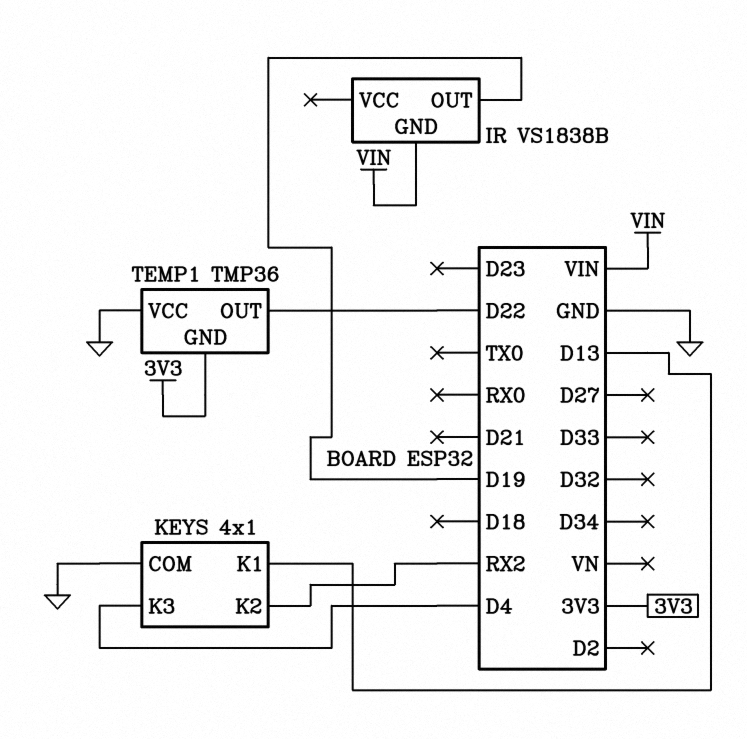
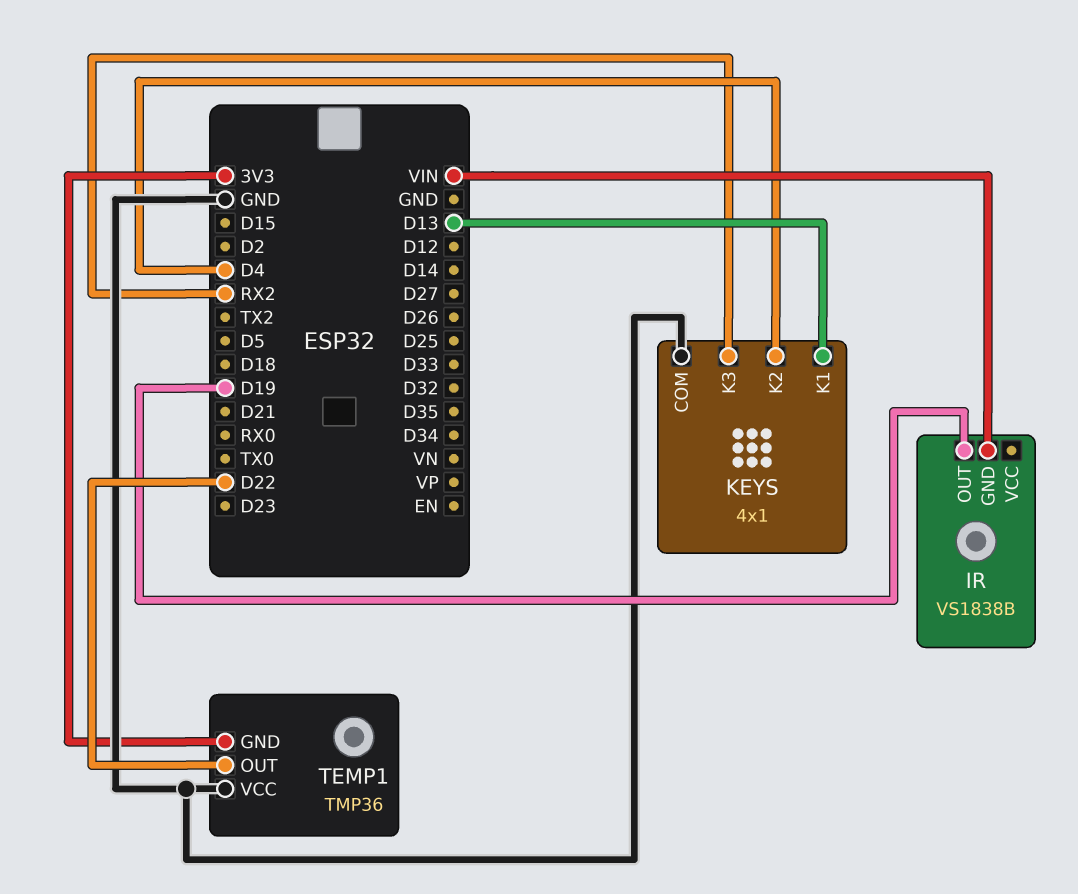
KEYS pin K2: RX2 -> D4
KEYS pin K3: D4 -> RX2

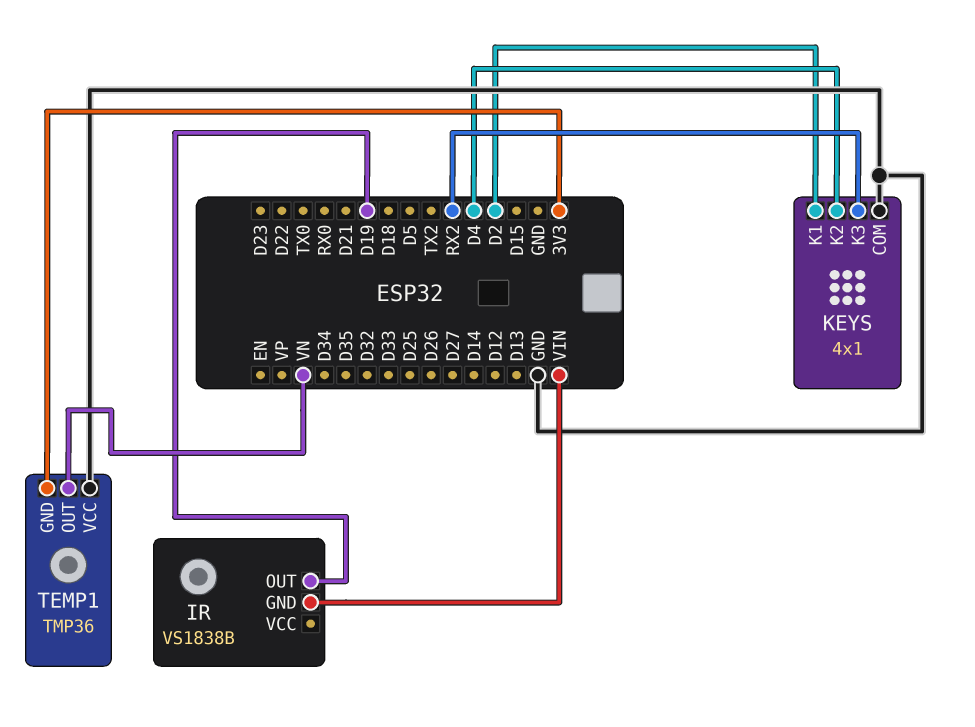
KEYS pin K1: D13 -> D2
TEMP1 pin OUT: D22 -> VN

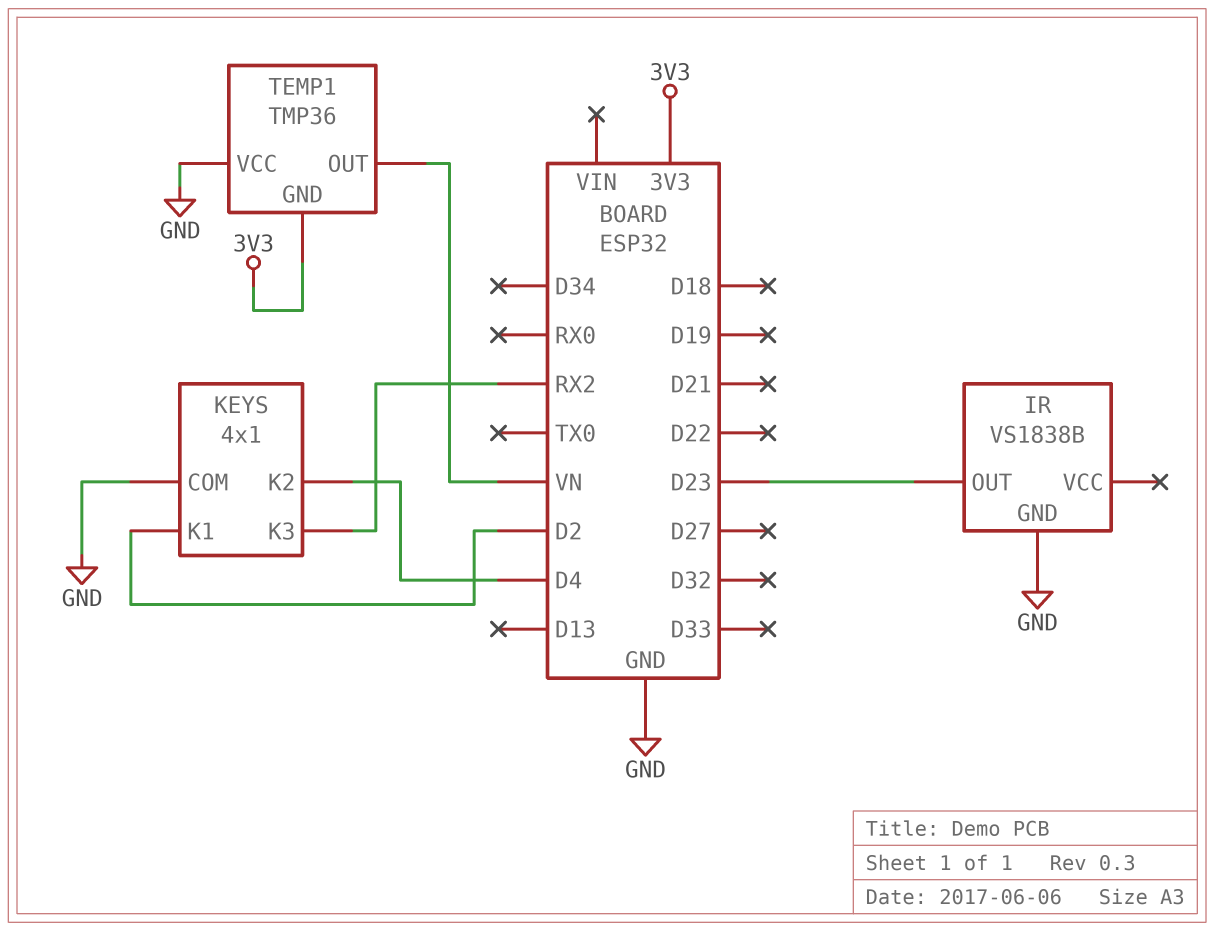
IR pin GND: VIN -> GND
IR pin OUT: D19 -> D23

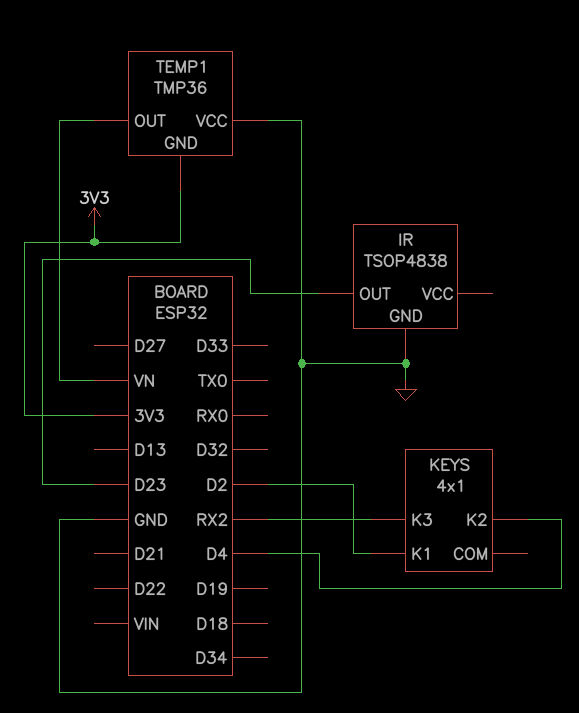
IR: VS1838B -> TSOP4838
KEYS pin COM: GND -> none

